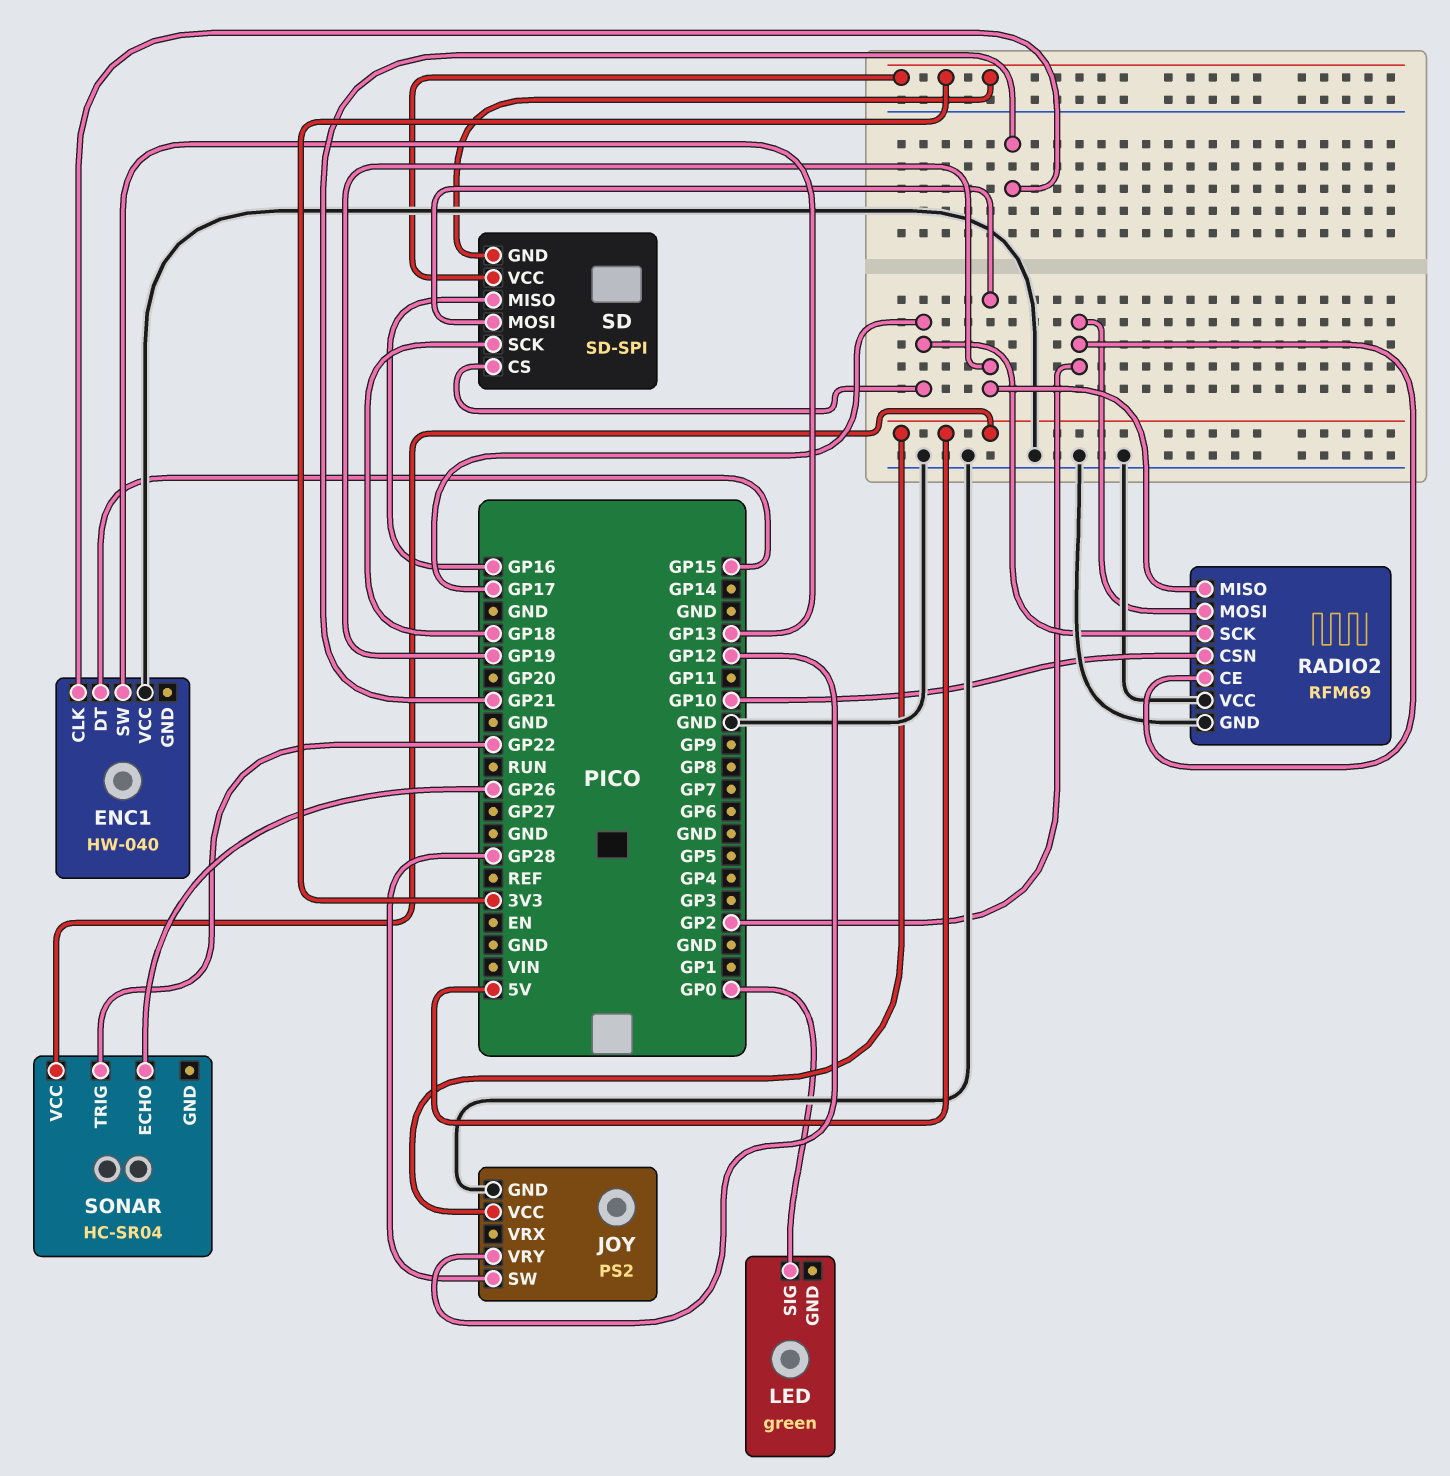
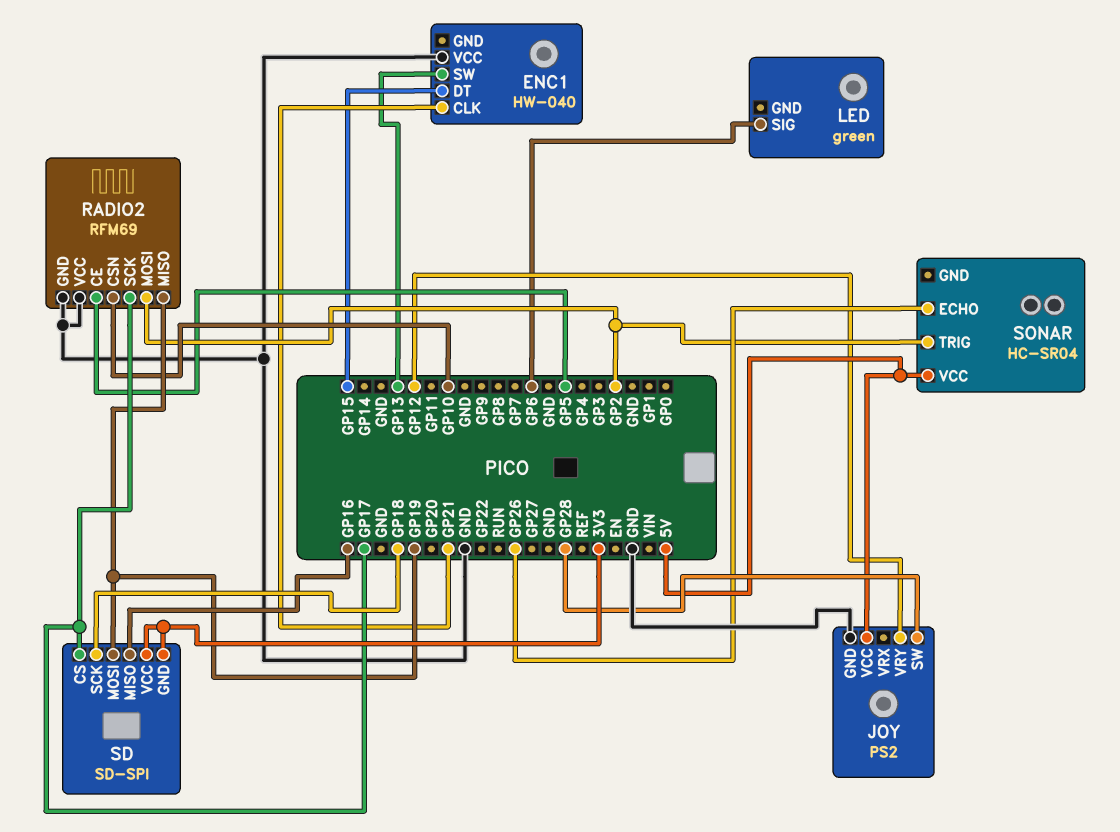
LED pin SIG: GP0 -> GP6
RADIO2 pin CE: GP2 -> GP5
SONAR pin TRIG: GP22 -> GP2

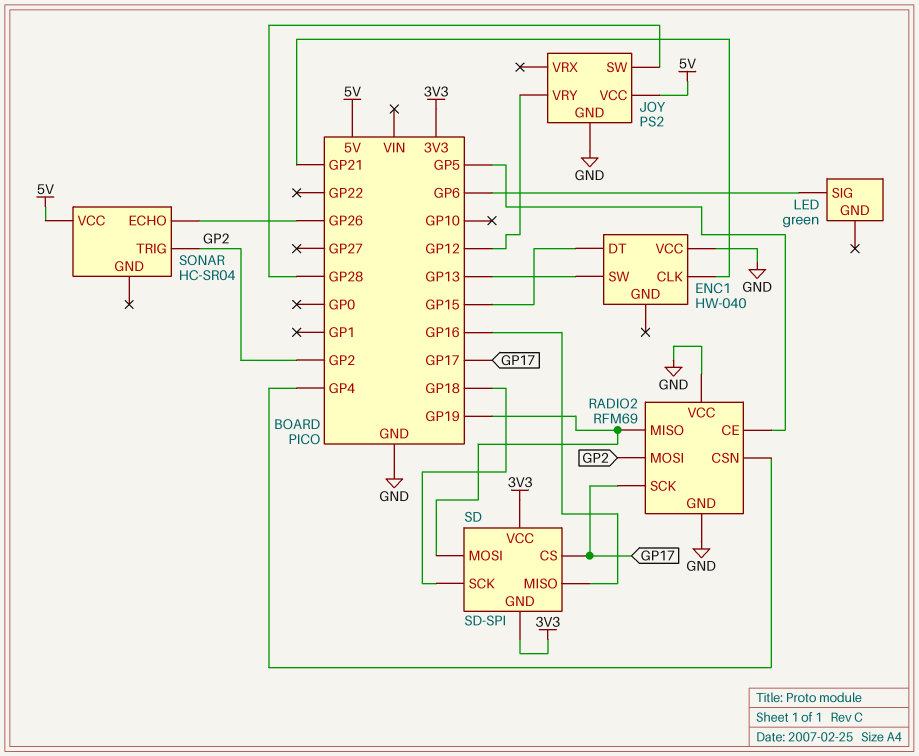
RADIO2 pin CSN: GP10 -> GP4

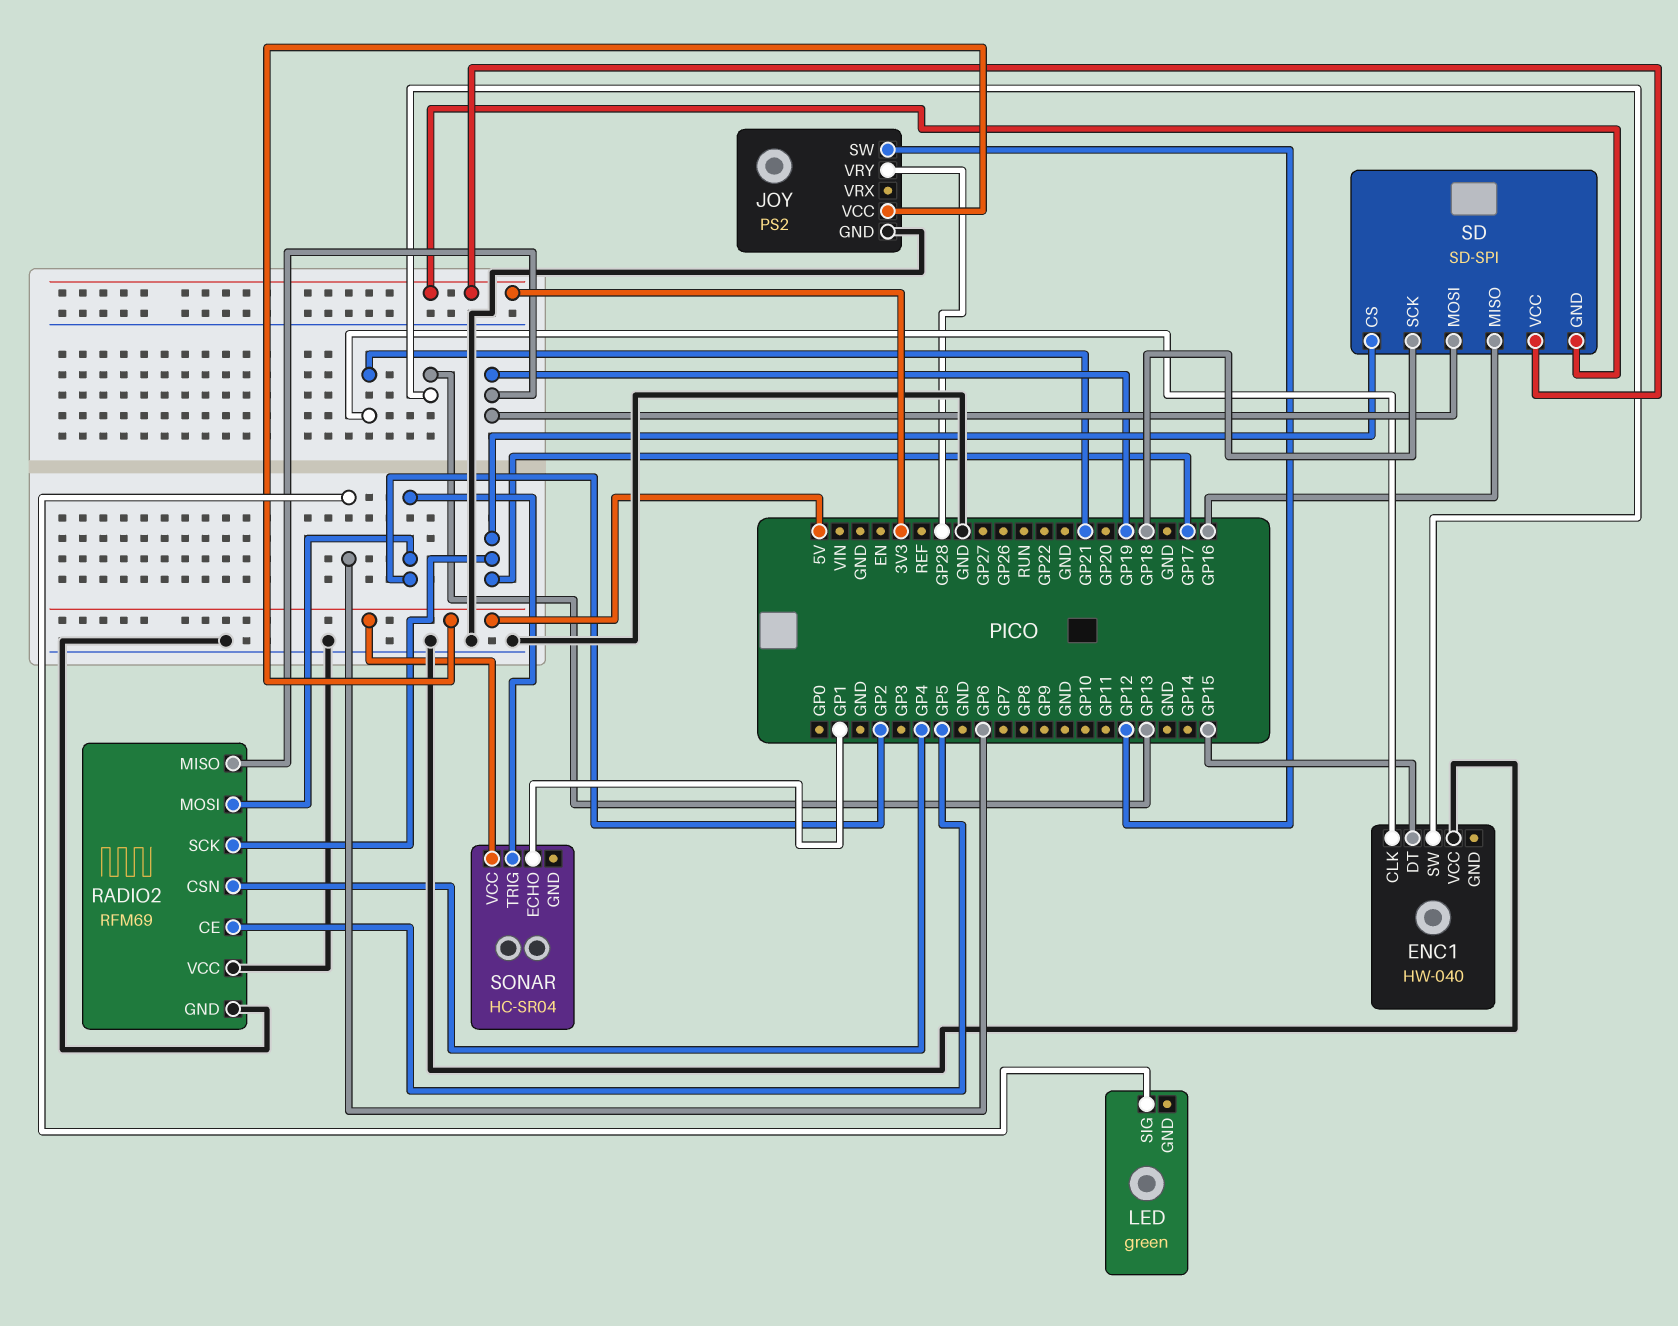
JOY pin SW: GP28 -> GP12
JOY pin VRY: GP12 -> GP28
SONAR pin ECHO: GP26 -> GP1

